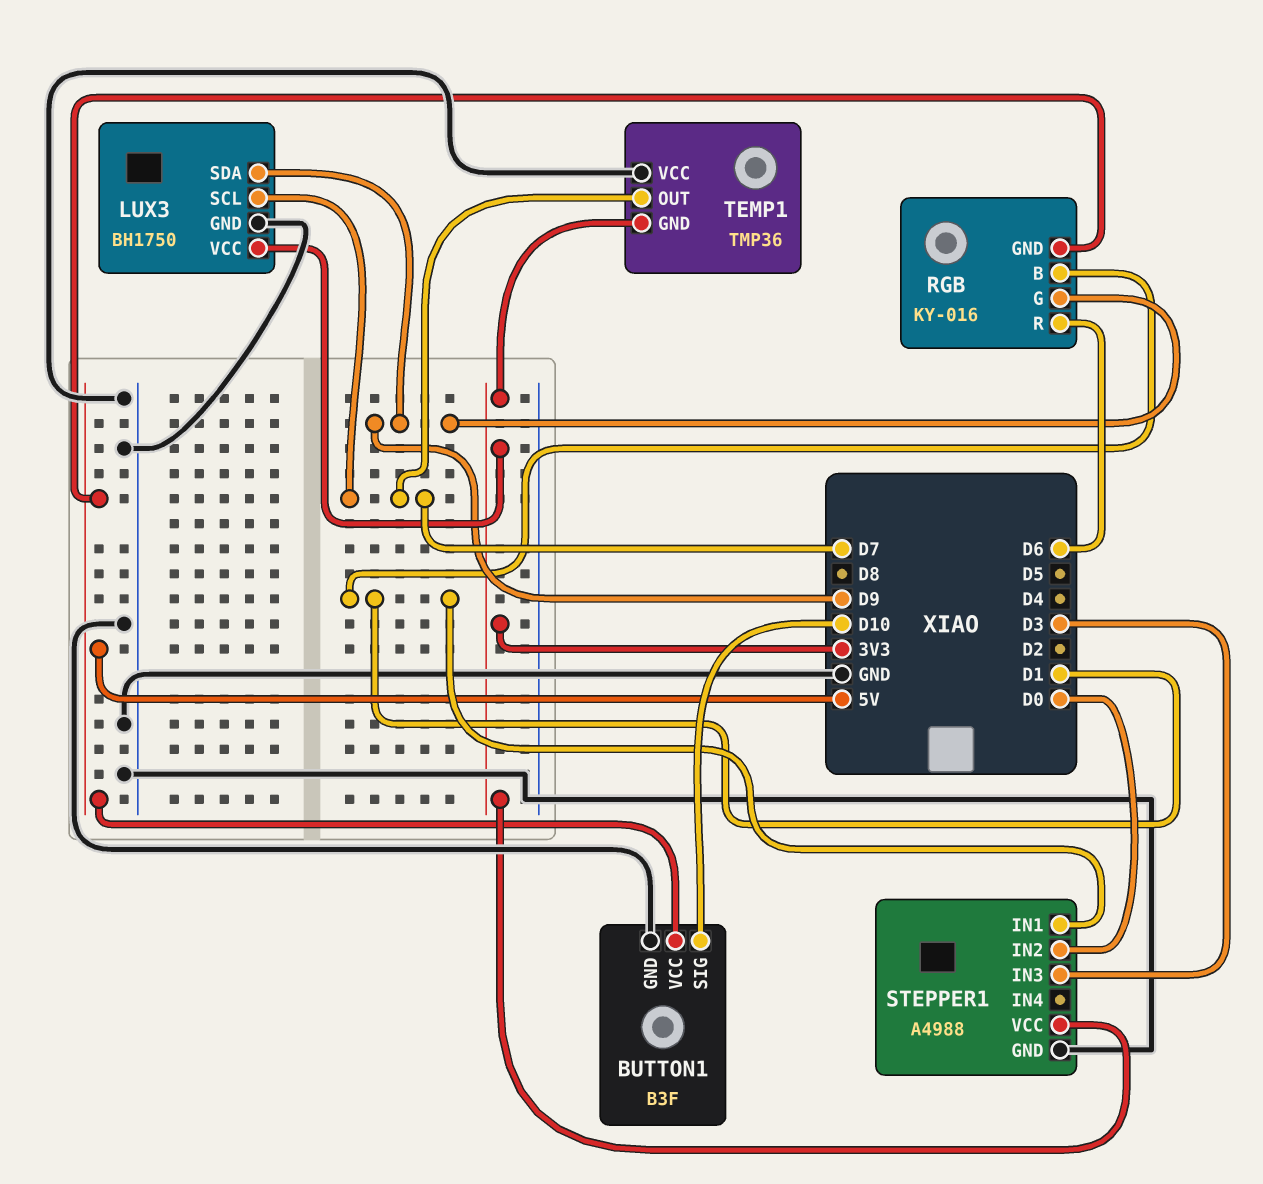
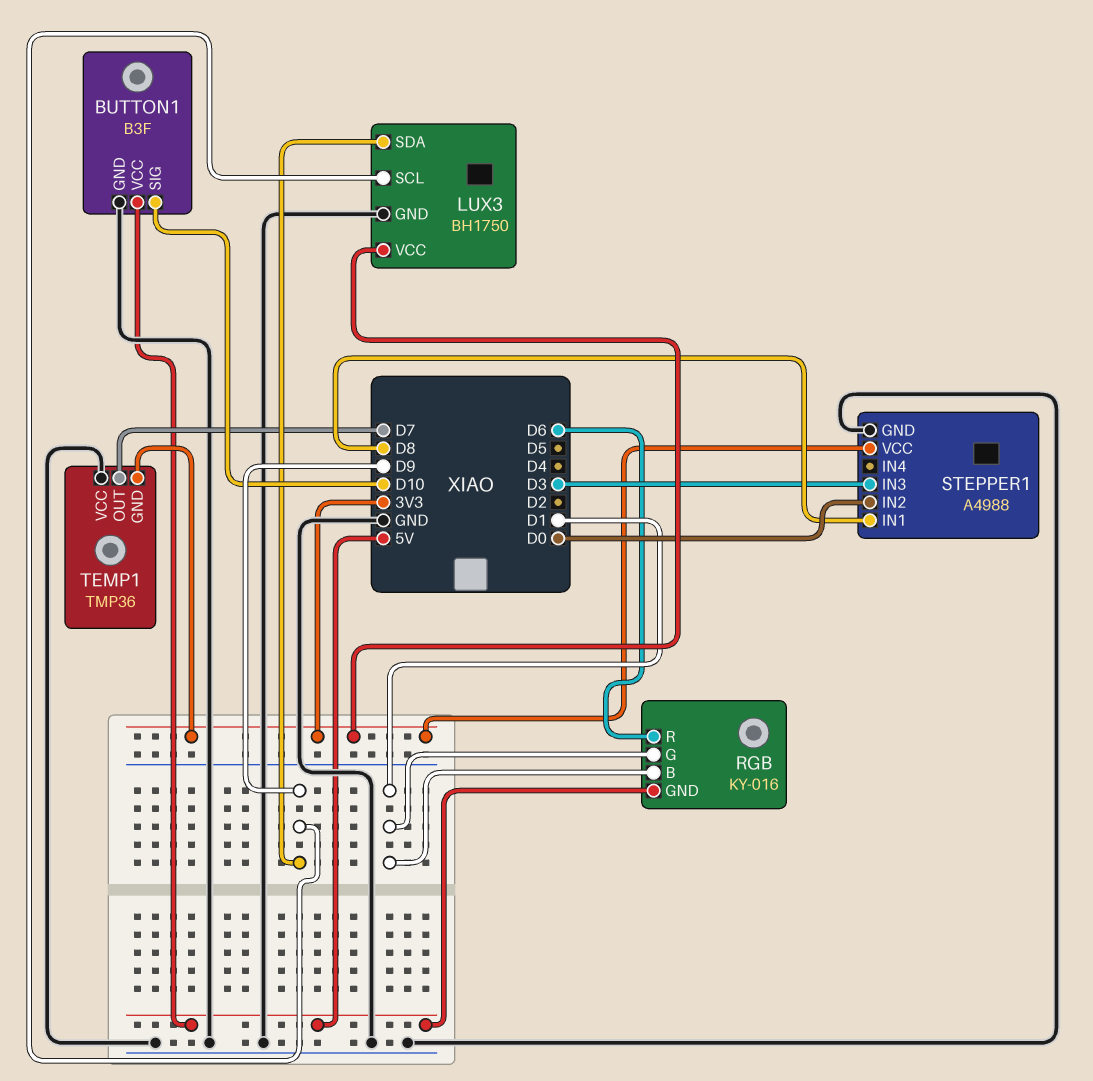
LUX3 pin SCL: D7 -> D9
RGB pin G: D9 -> D1
STEPPER1 pin IN1: D1 -> D8

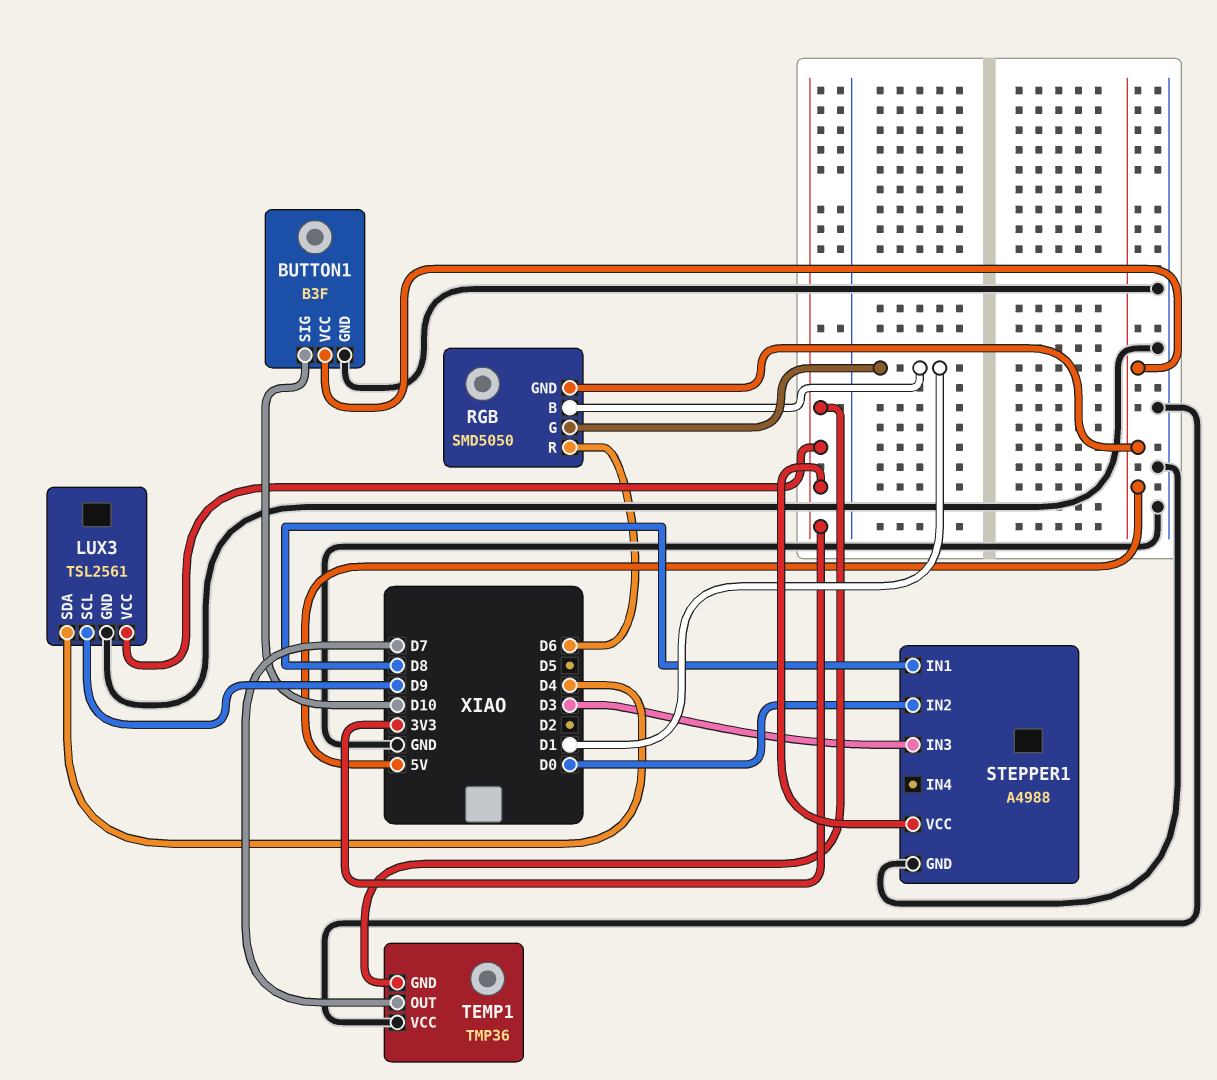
LUX3: BH1750 -> TSL2561
LUX3 pin SDA: D9 -> D4
RGB: KY-016 -> SMD5050

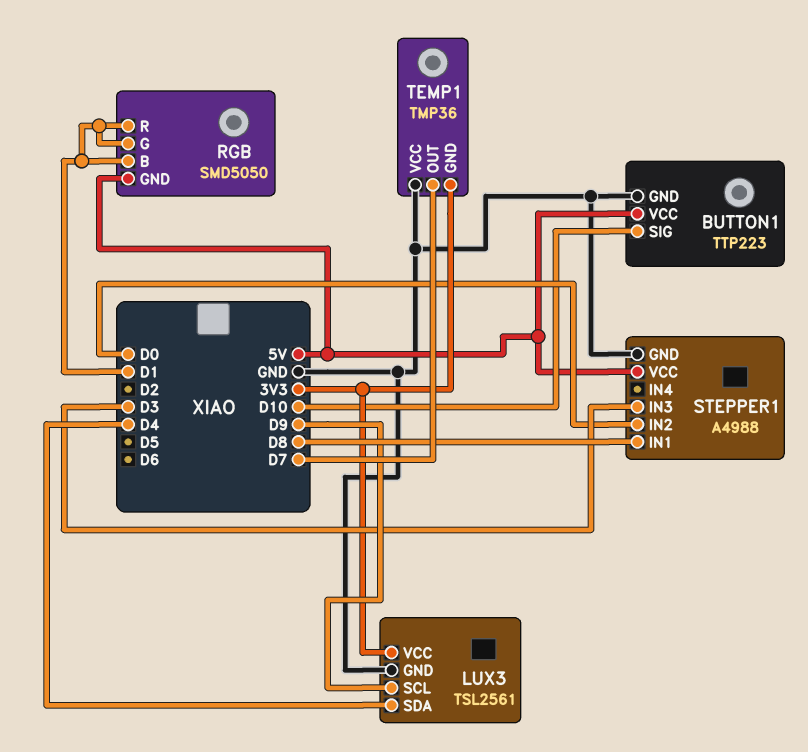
BUTTON1: B3F -> TTP223
RGB pin R: D6 -> D1
STEPPER1 pin VCC: 3V3 -> 5V

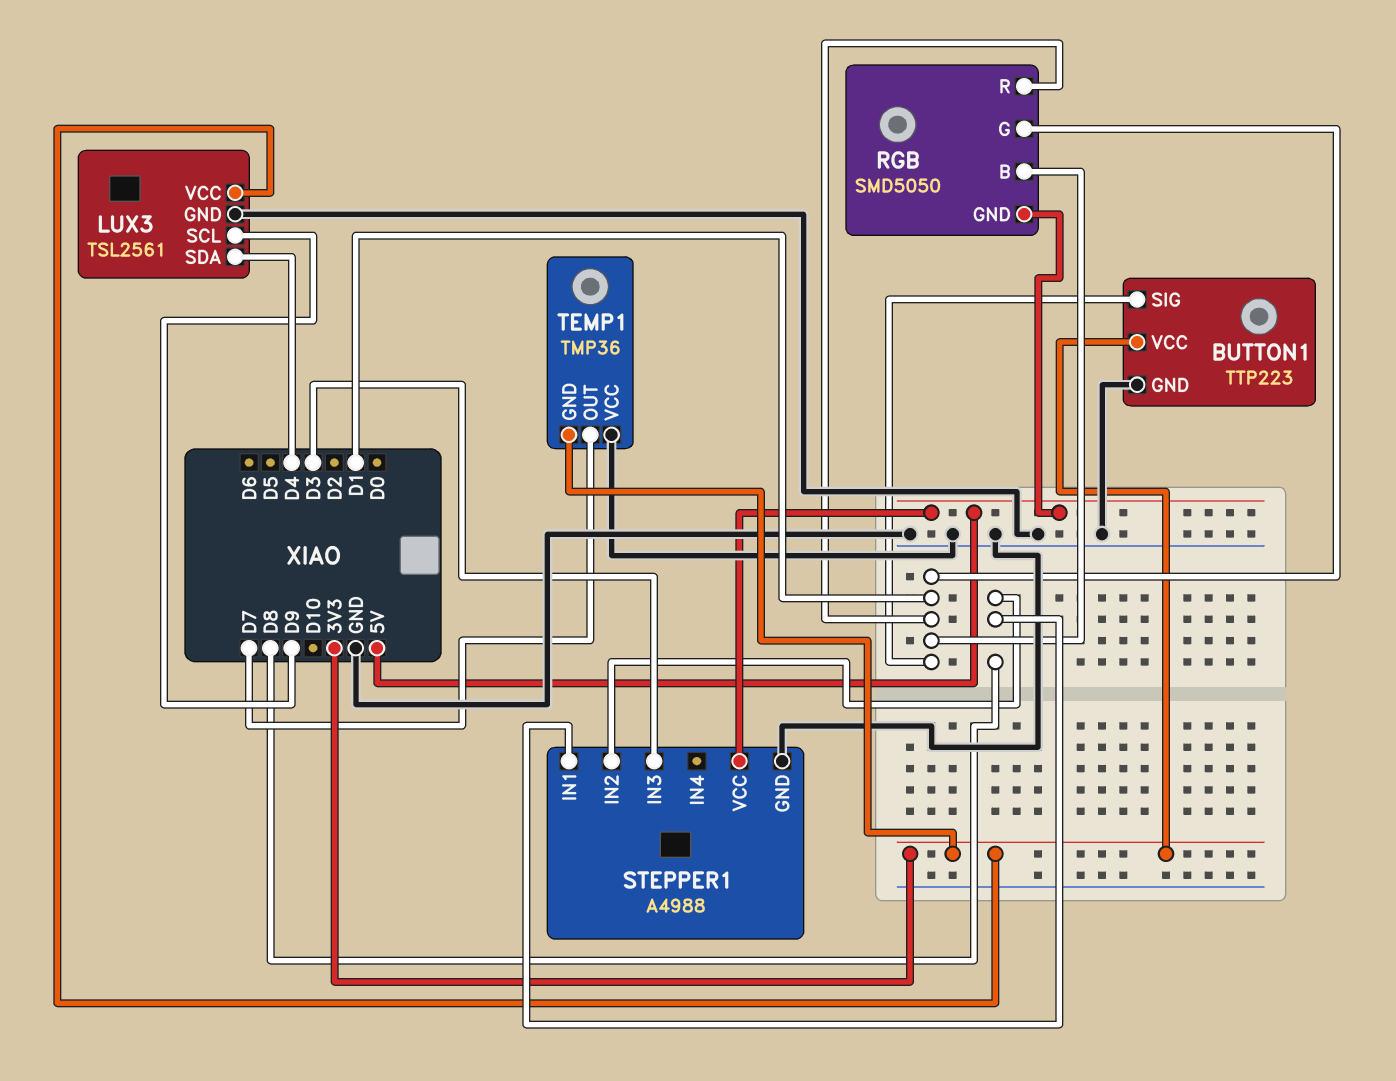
BUTTON1 pin SIG: D10 -> D1
BUTTON1 pin VCC: 5V -> 3V3
STEPPER1 pin IN2: D0 -> D8

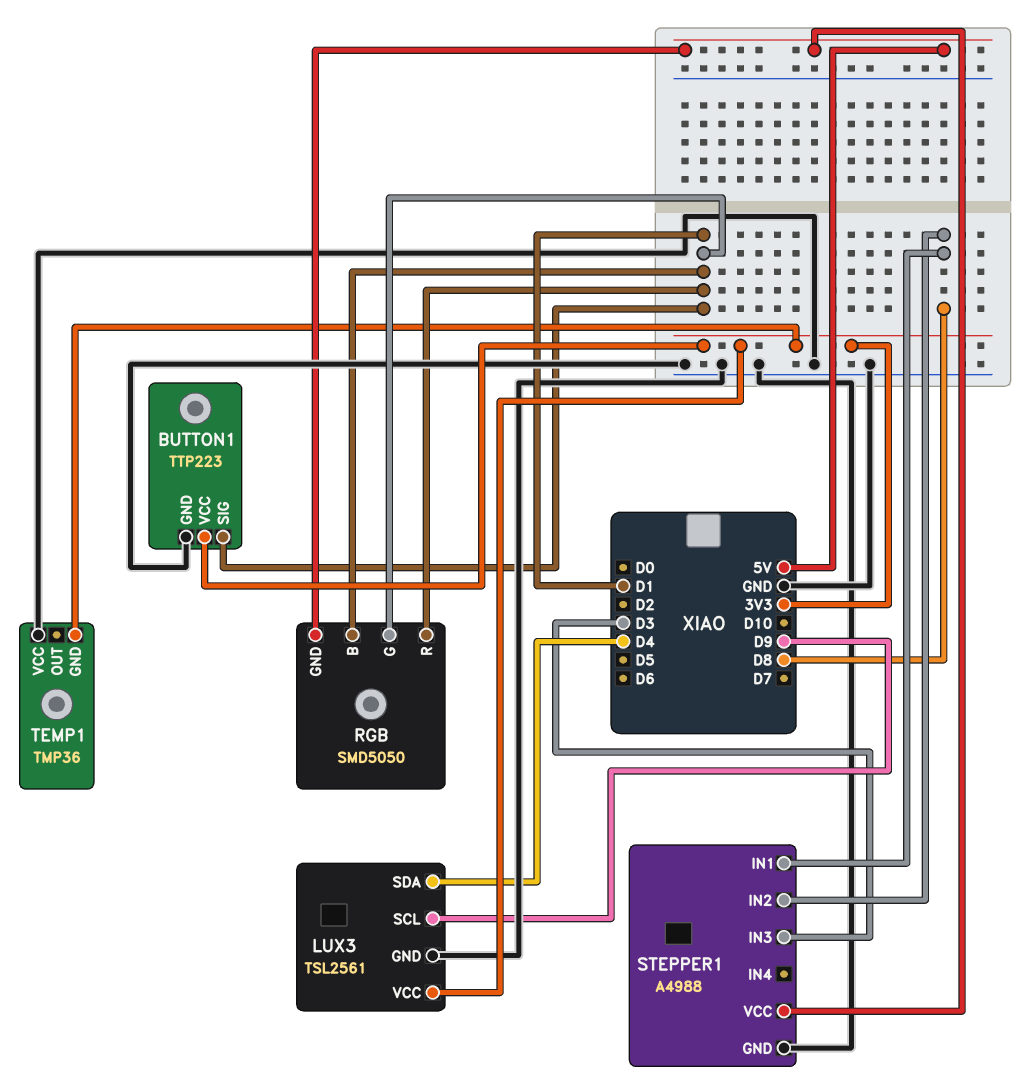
TEMP1 pin OUT: D7 -> none

